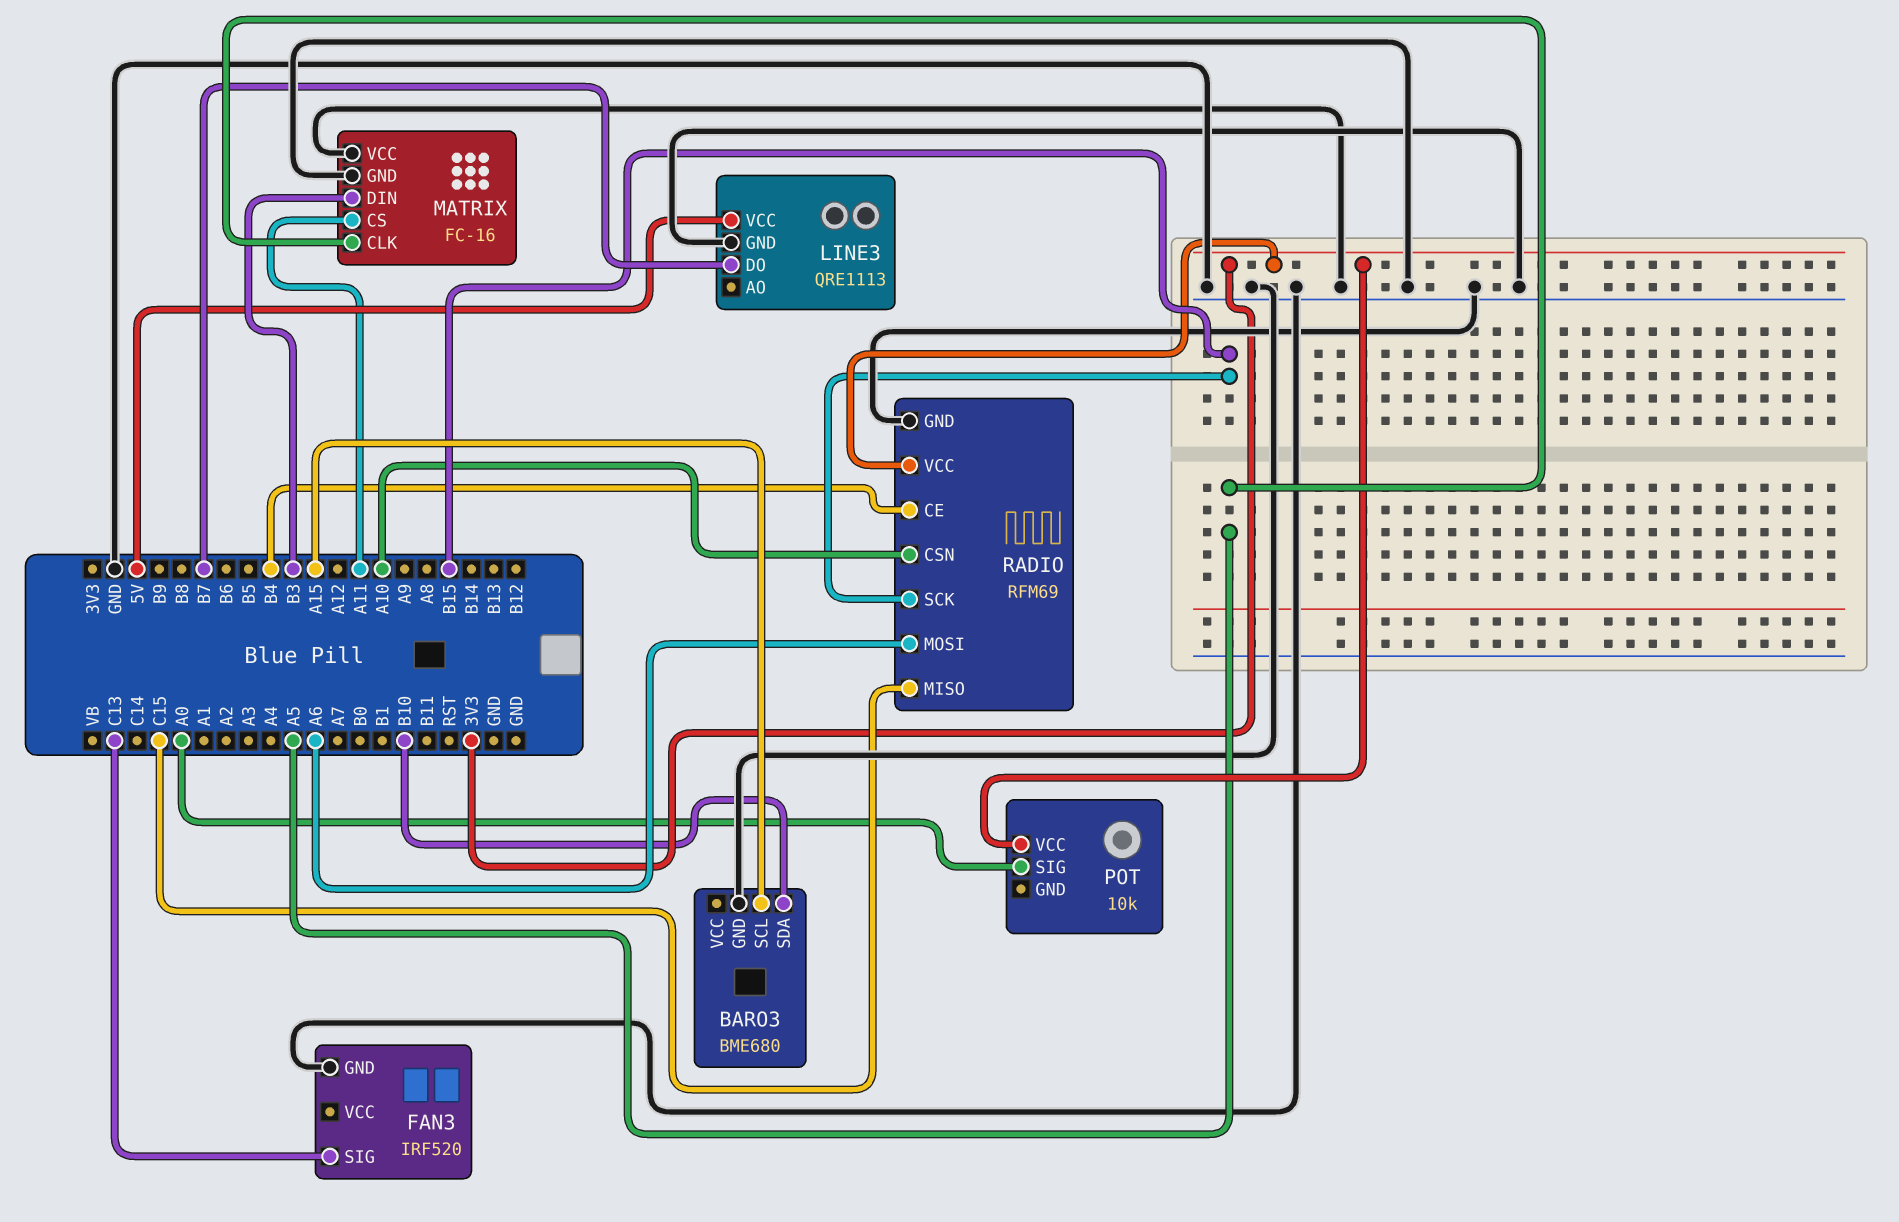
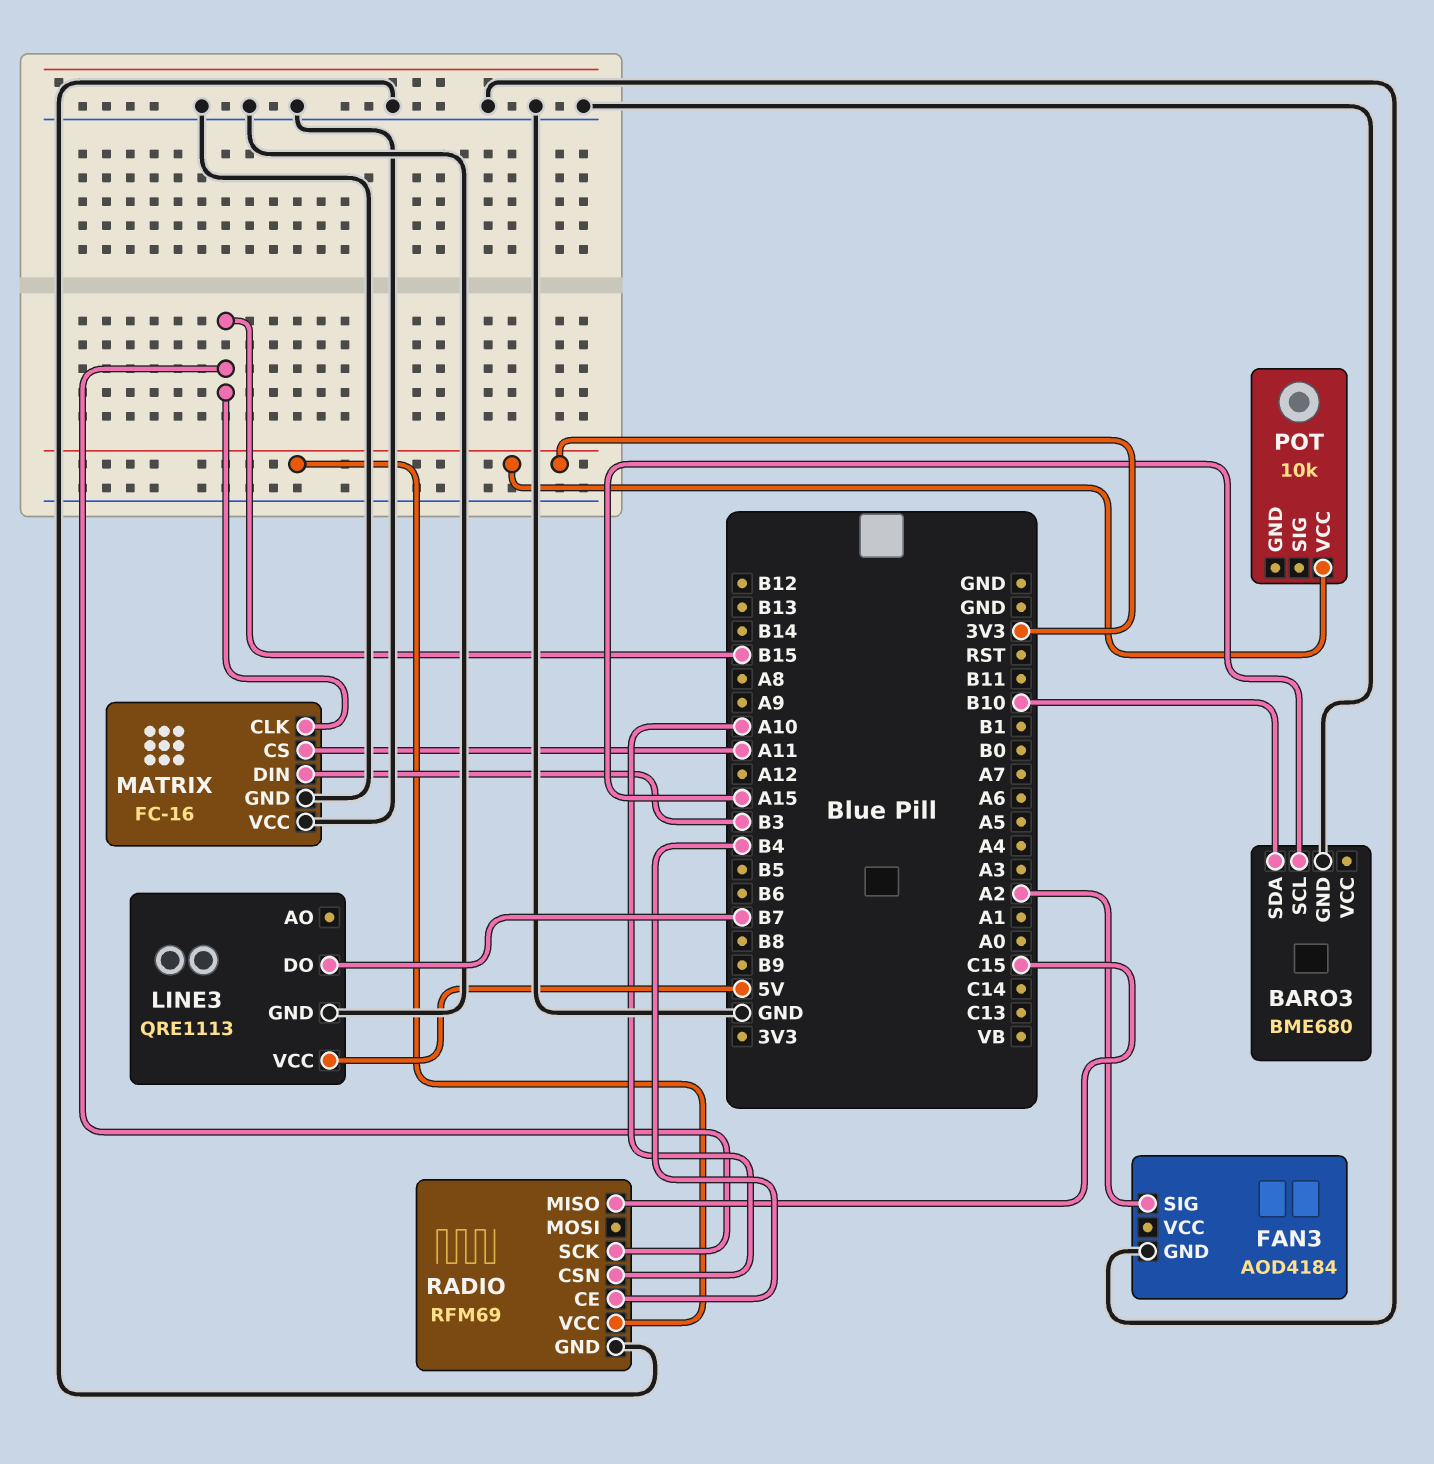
FAN3: IRF520 -> AOD4184
FAN3 pin SIG: C13 -> A2
MATRIX pin CLK: A5 -> B15
POT pin SIG: A0 -> none
RADIO pin MOSI: A6 -> none

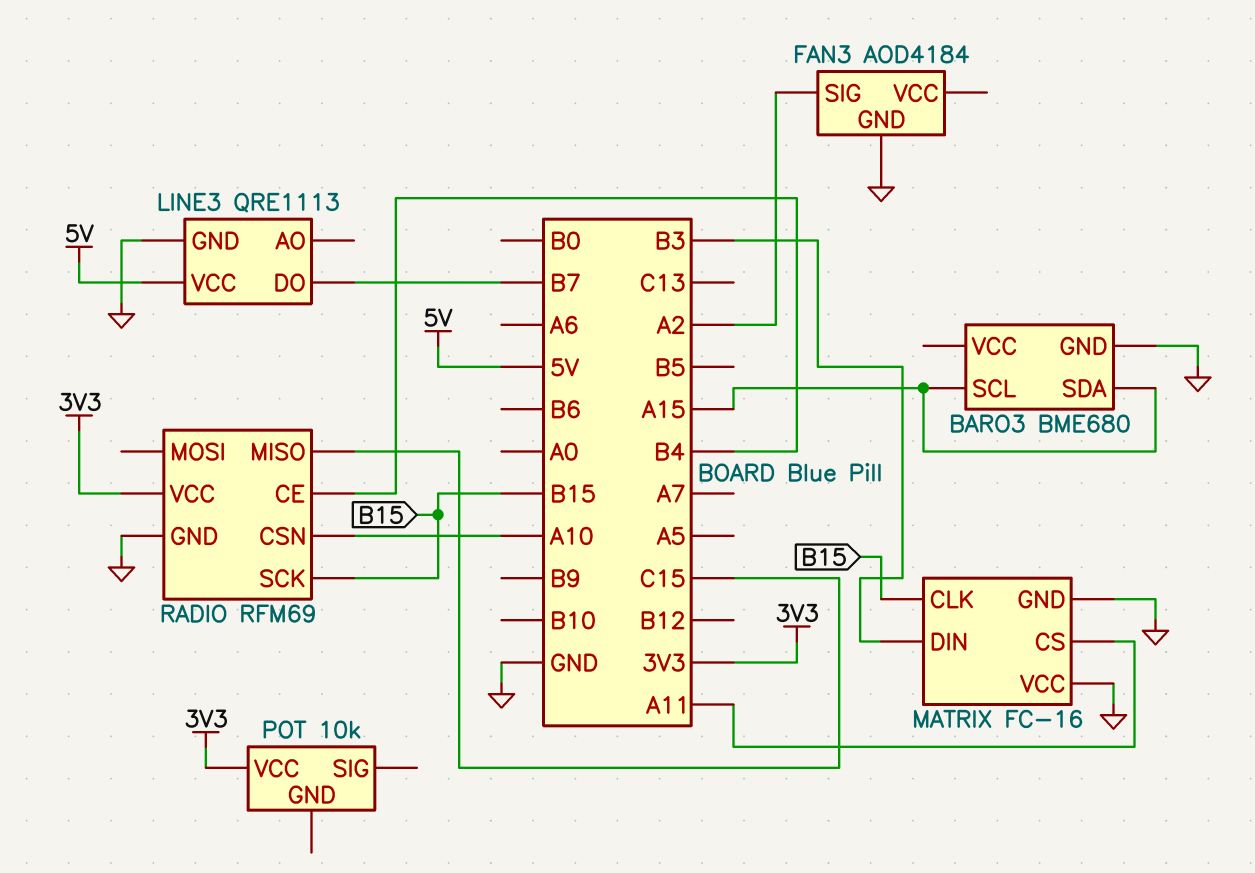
BARO3 pin SDA: B10 -> A15

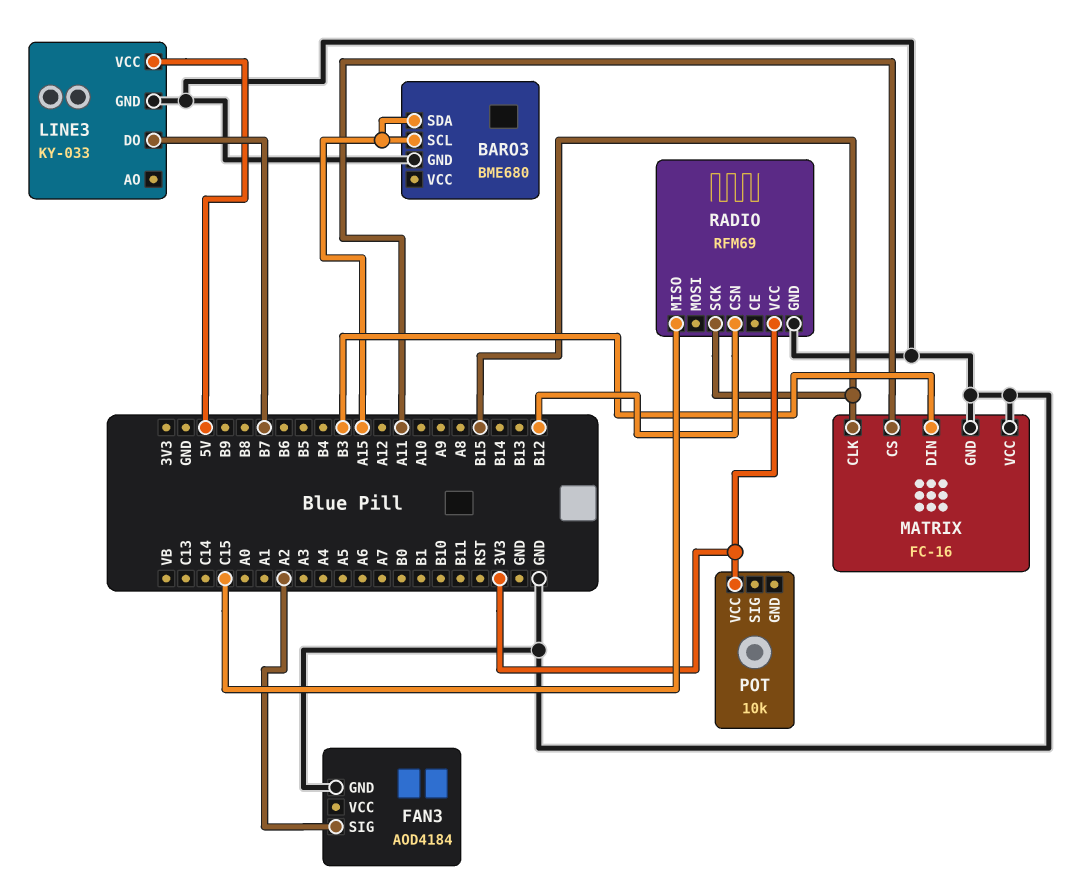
LINE3: QRE1113 -> KY-033
RADIO pin CE: B4 -> none
RADIO pin CSN: A10 -> B12

